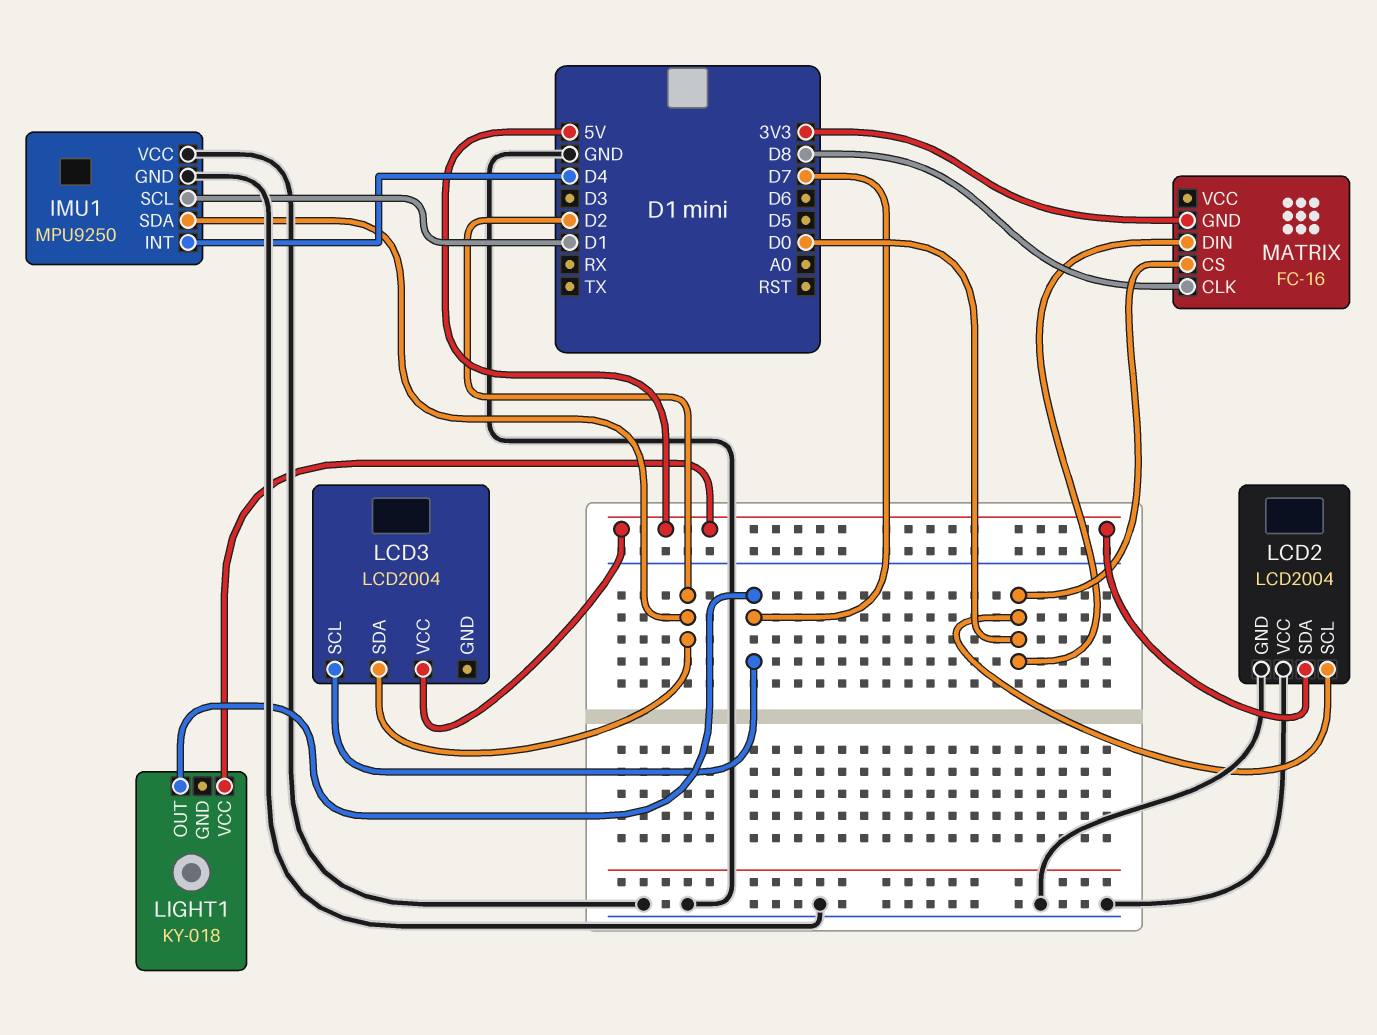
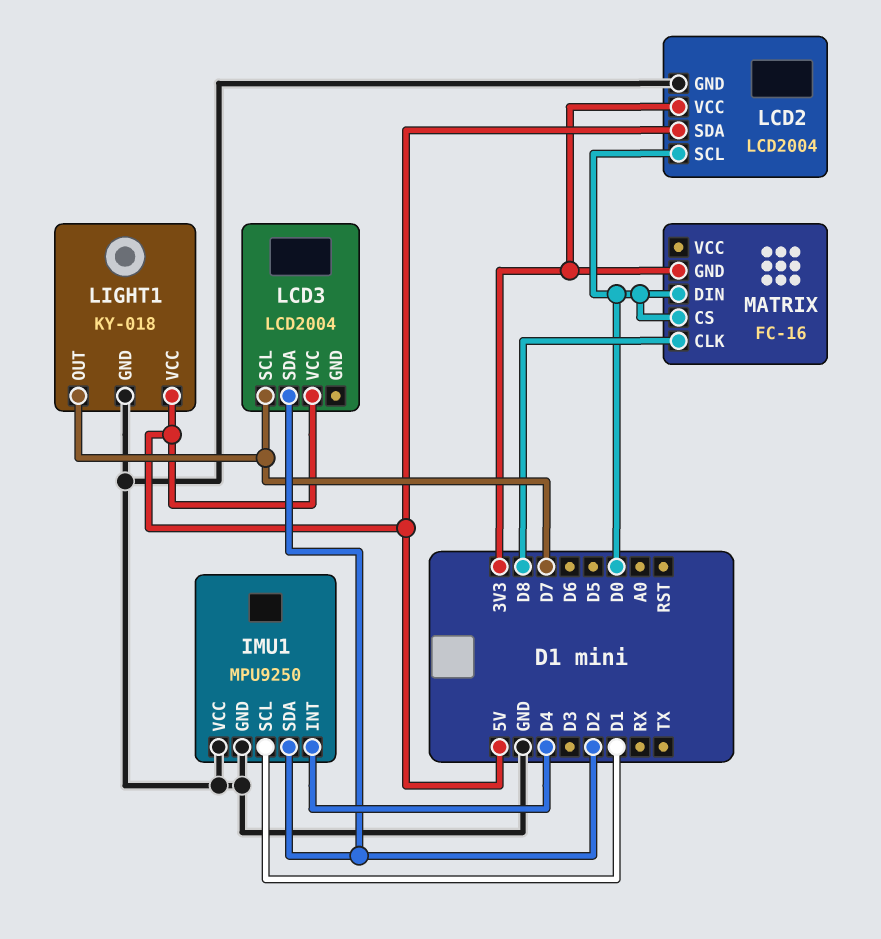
LCD2 pin VCC: GND -> 3V3
LIGHT1 pin GND: none -> GND

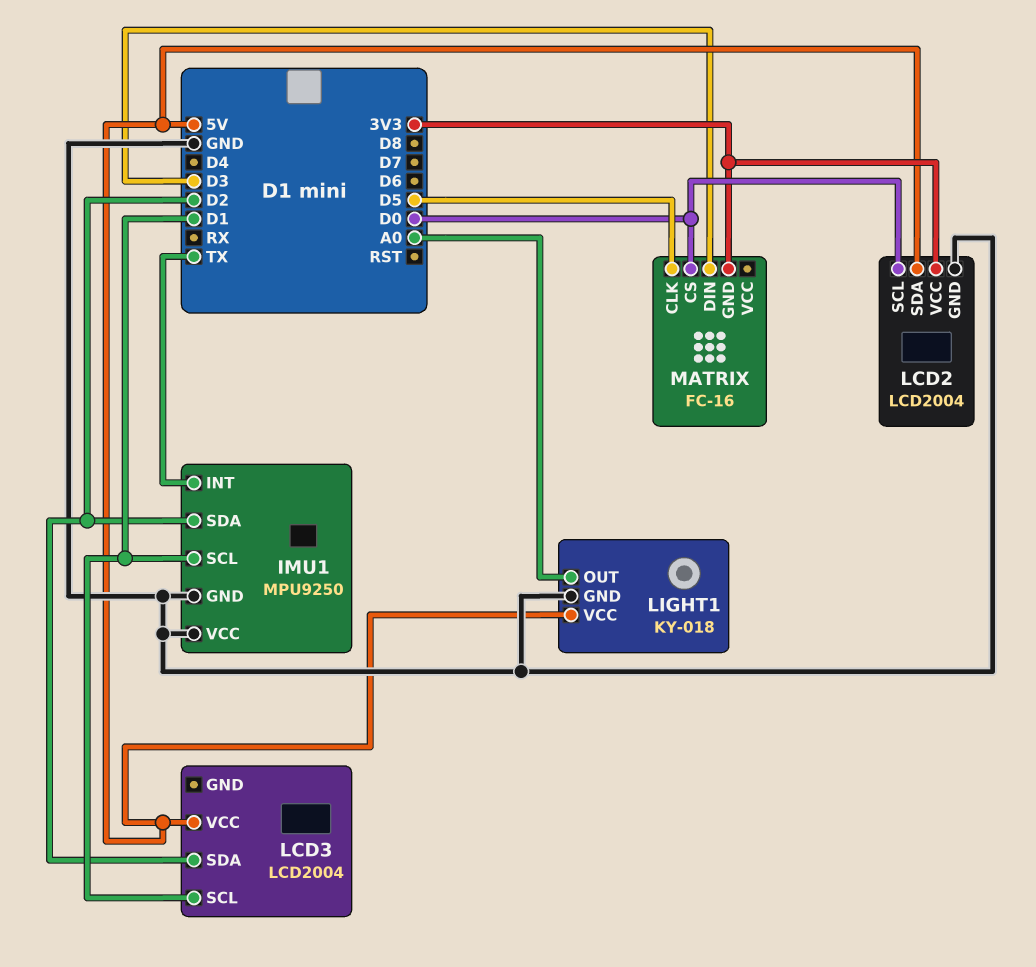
IMU1 pin INT: D4 -> TX
LCD3 pin SCL: D7 -> D1
LIGHT1 pin OUT: D7 -> A0
MATRIX pin CLK: D8 -> D5
MATRIX pin DIN: D0 -> D3

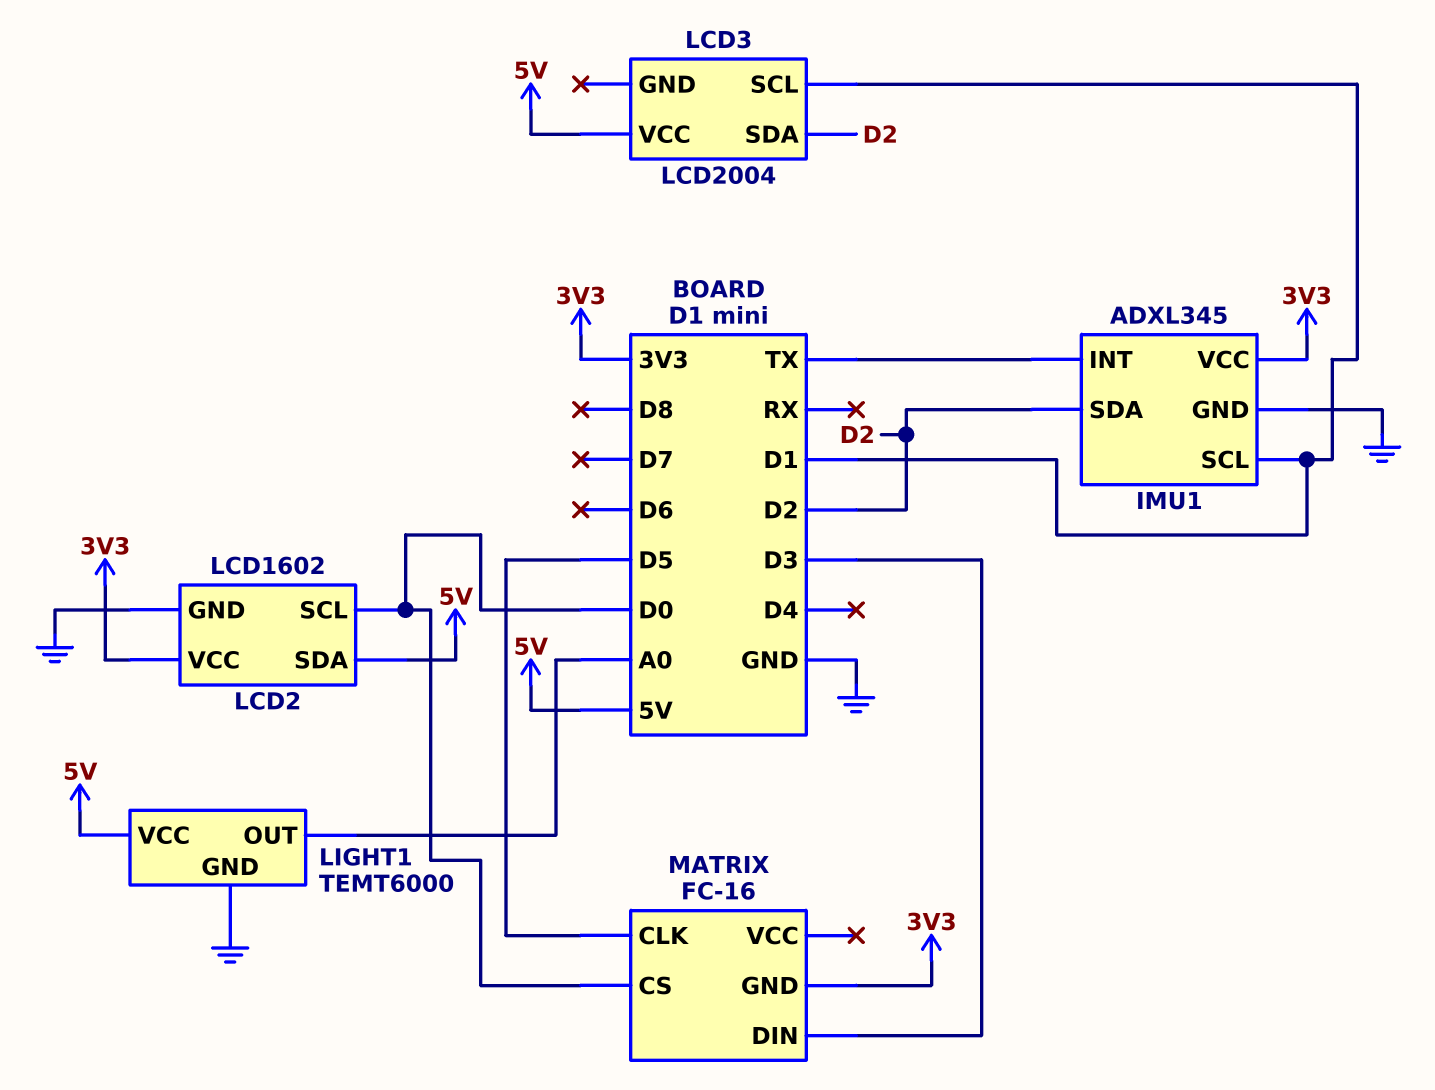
IMU1: MPU9250 -> ADXL345
IMU1 pin VCC: GND -> 3V3
LCD2: LCD2004 -> LCD1602
LIGHT1: KY-018 -> TEMT6000

